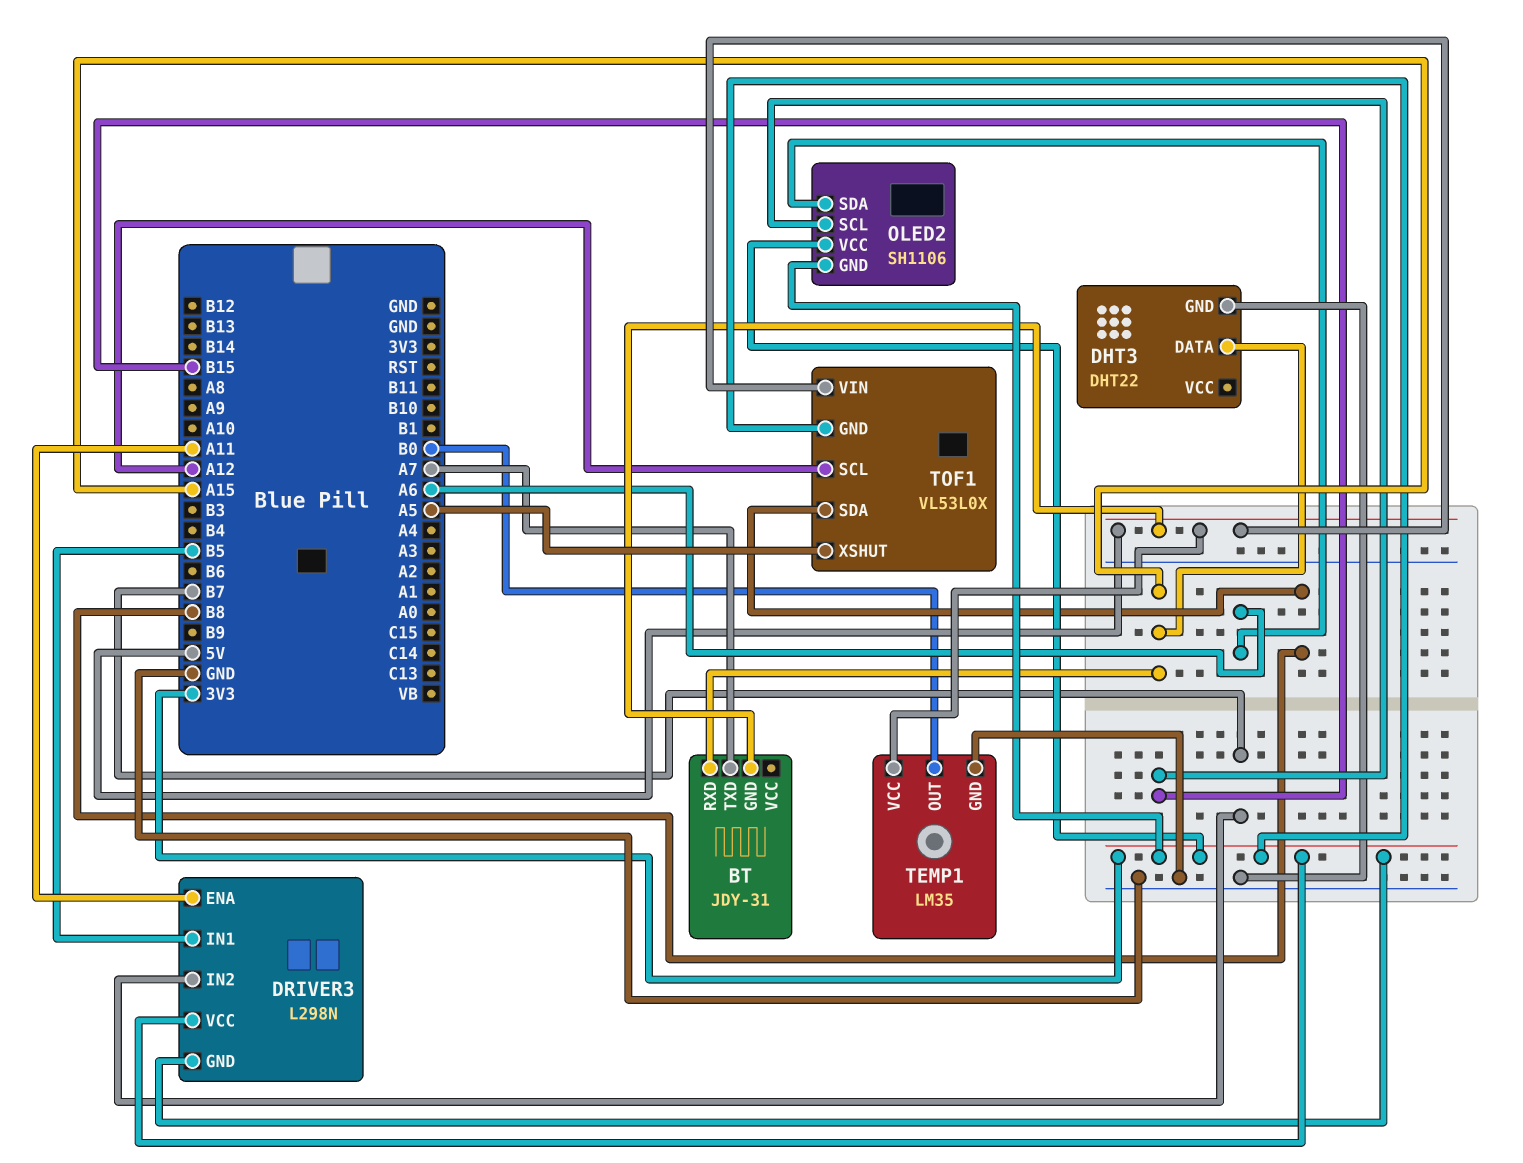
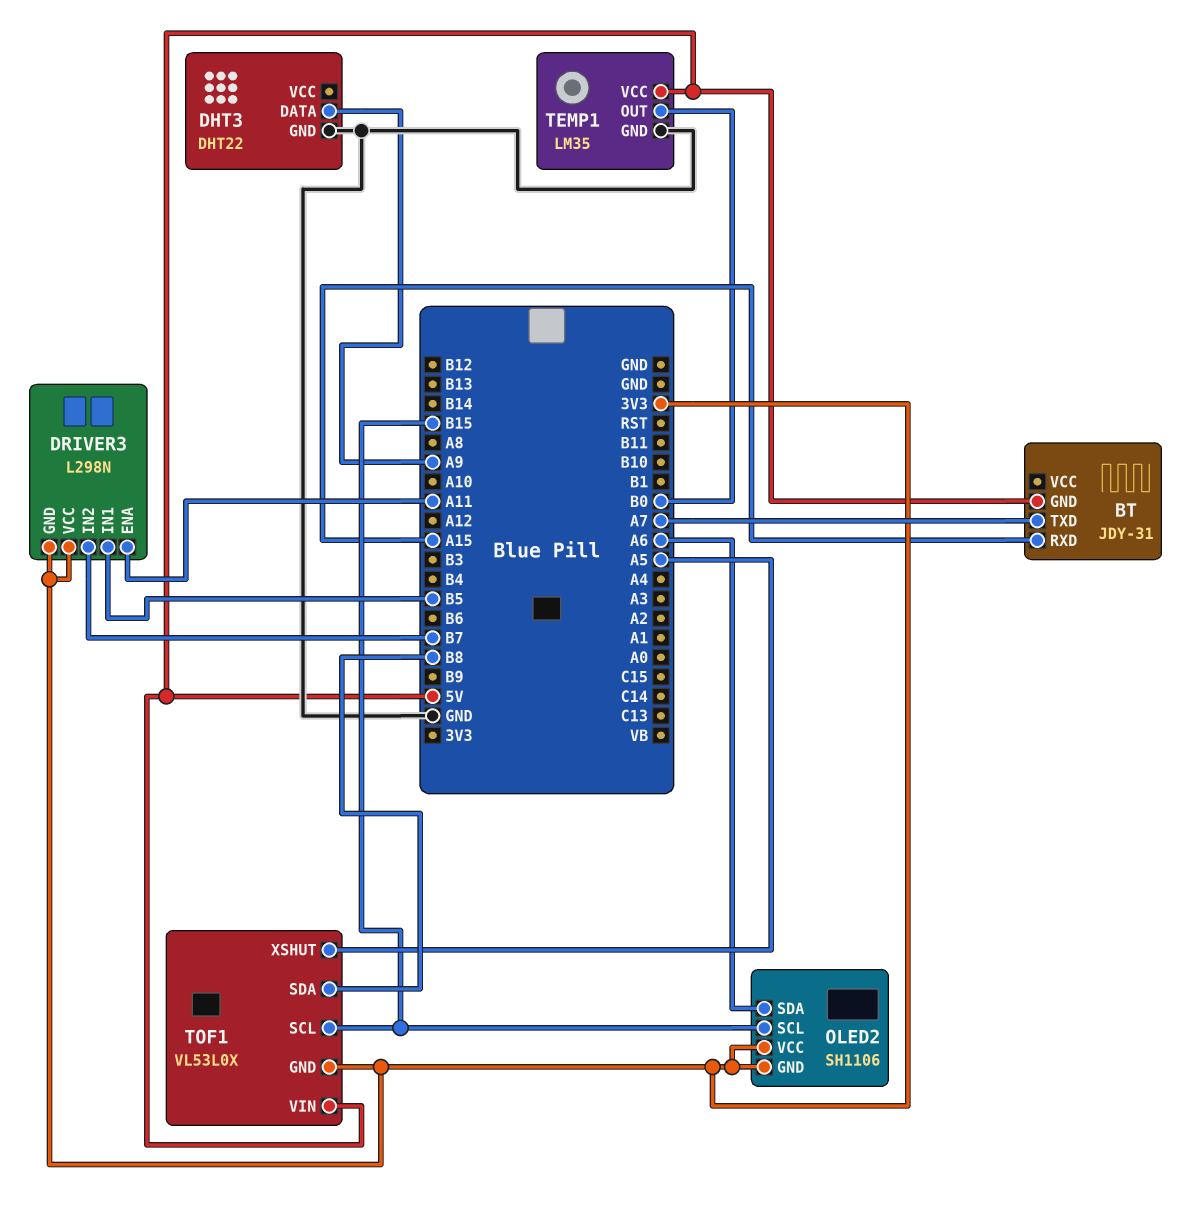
DHT3 pin DATA: A15 -> A9
TOF1 pin SCL: A12 -> B15

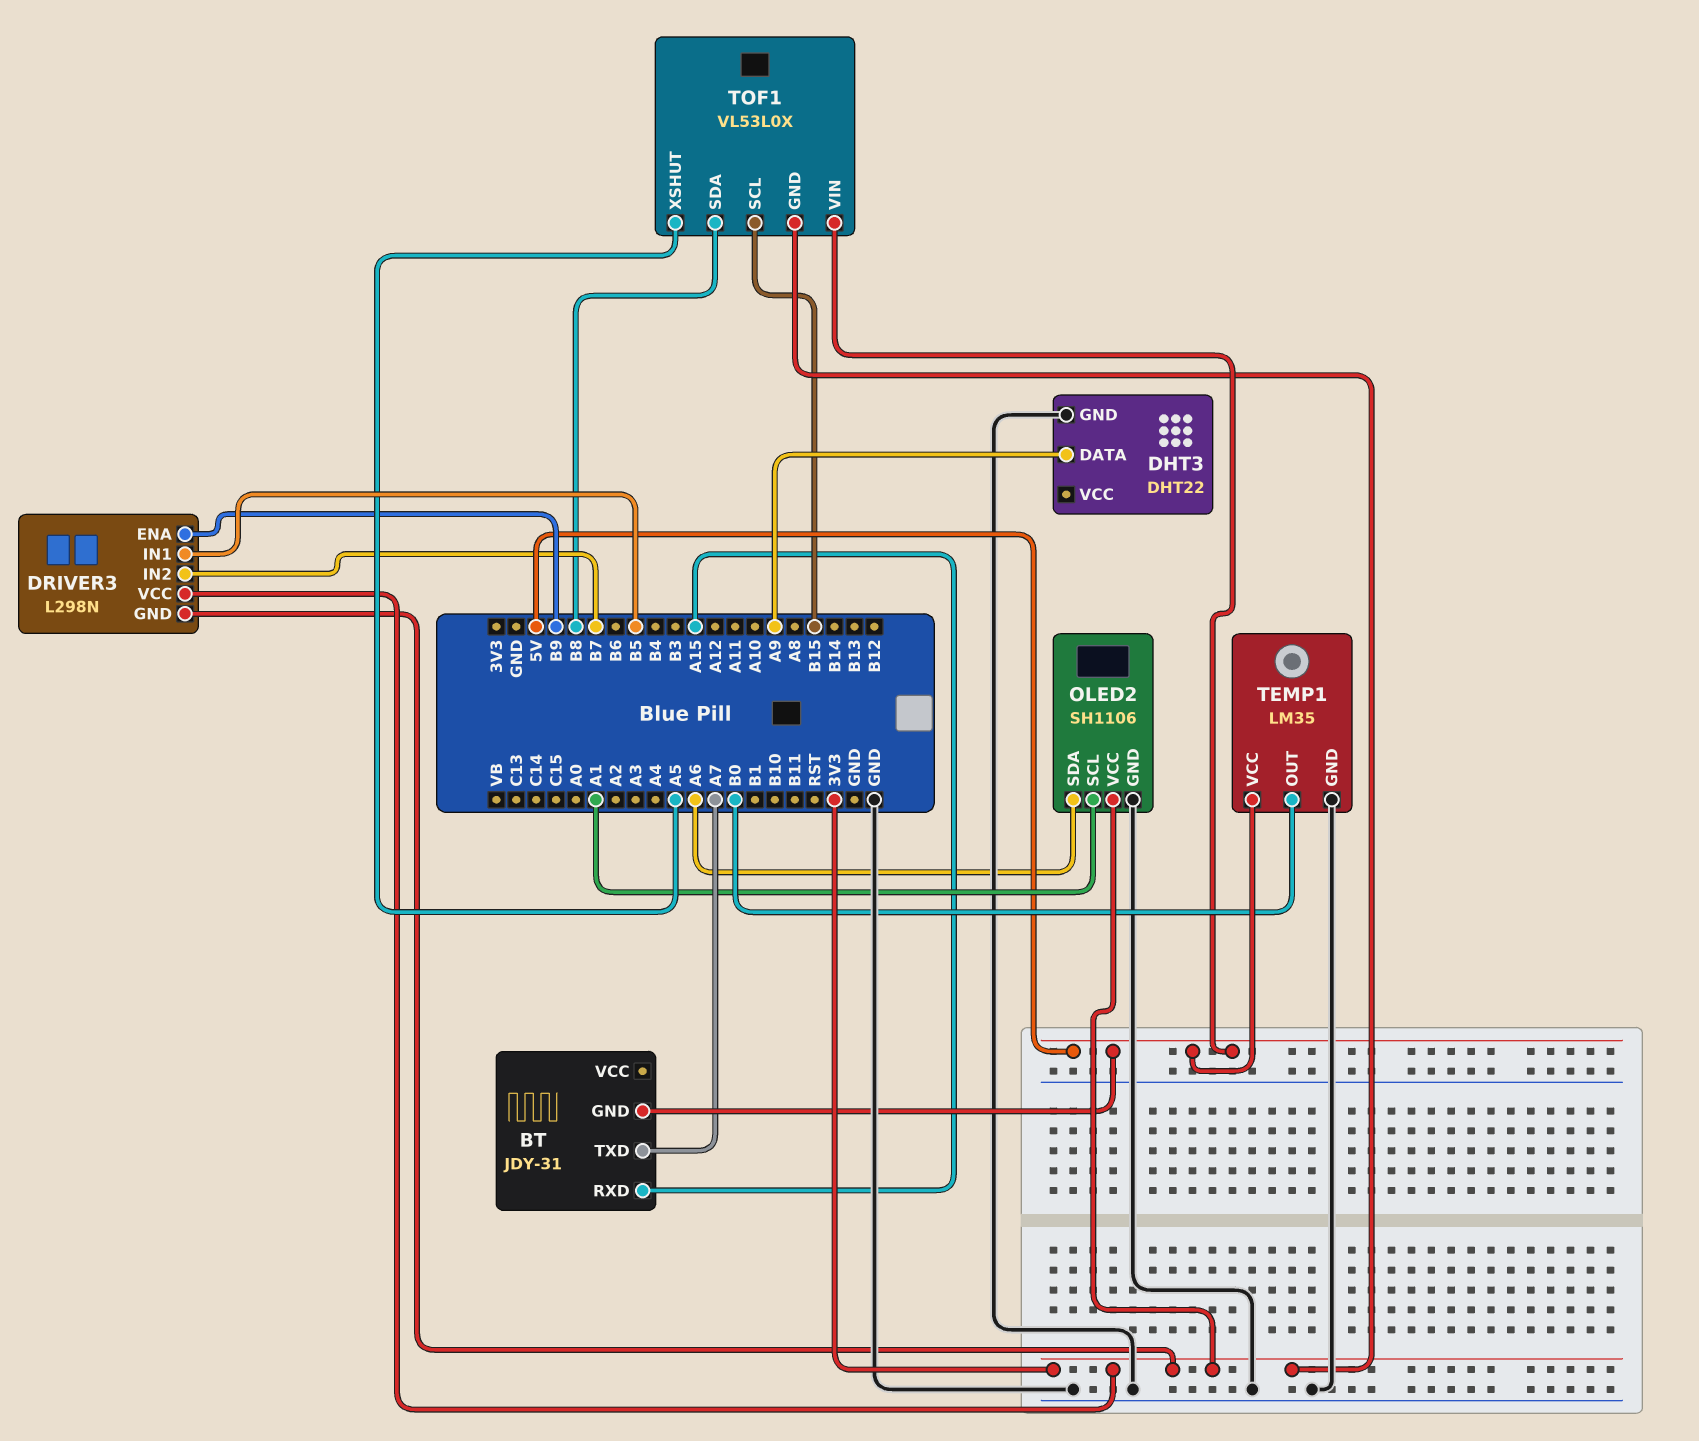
DRIVER3 pin ENA: A11 -> B9
OLED2 pin GND: 3V3 -> GND
OLED2 pin SCL: B15 -> A1

